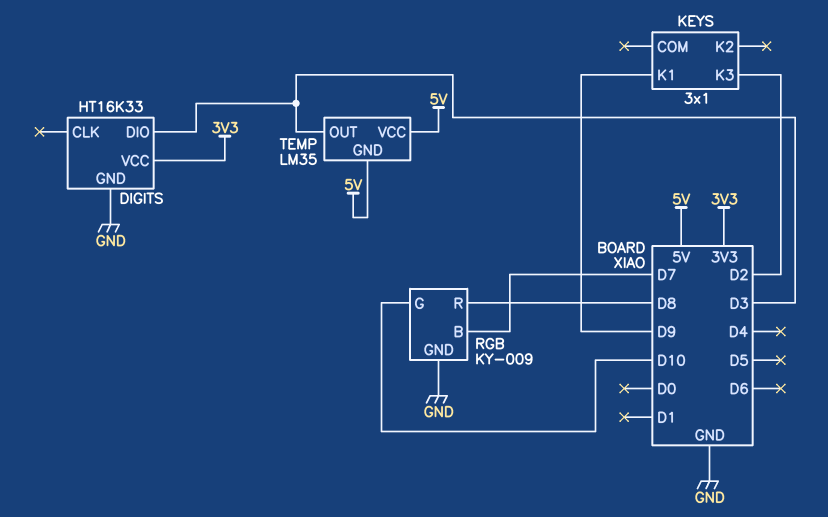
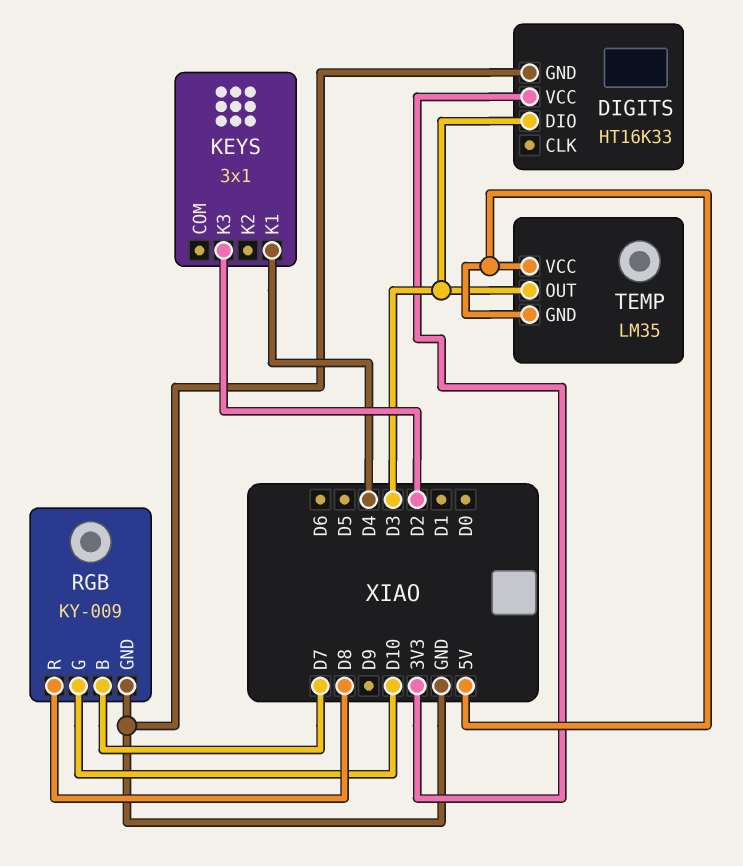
KEYS pin K1: D9 -> D4

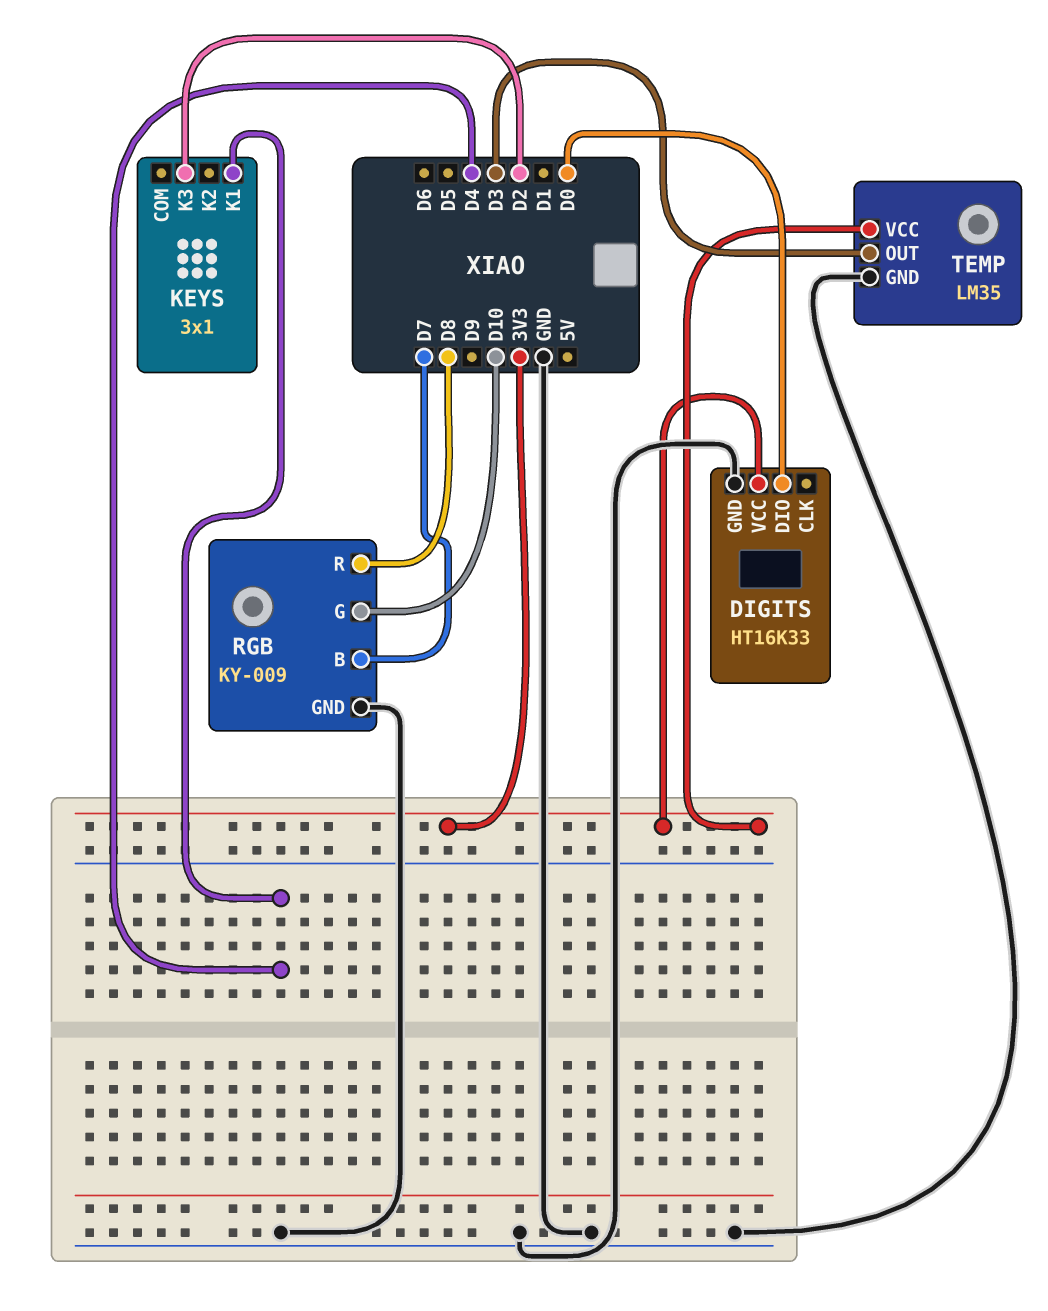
DIGITS pin DIO: D3 -> D0
TEMP pin GND: 5V -> GND
TEMP pin VCC: 5V -> 3V3

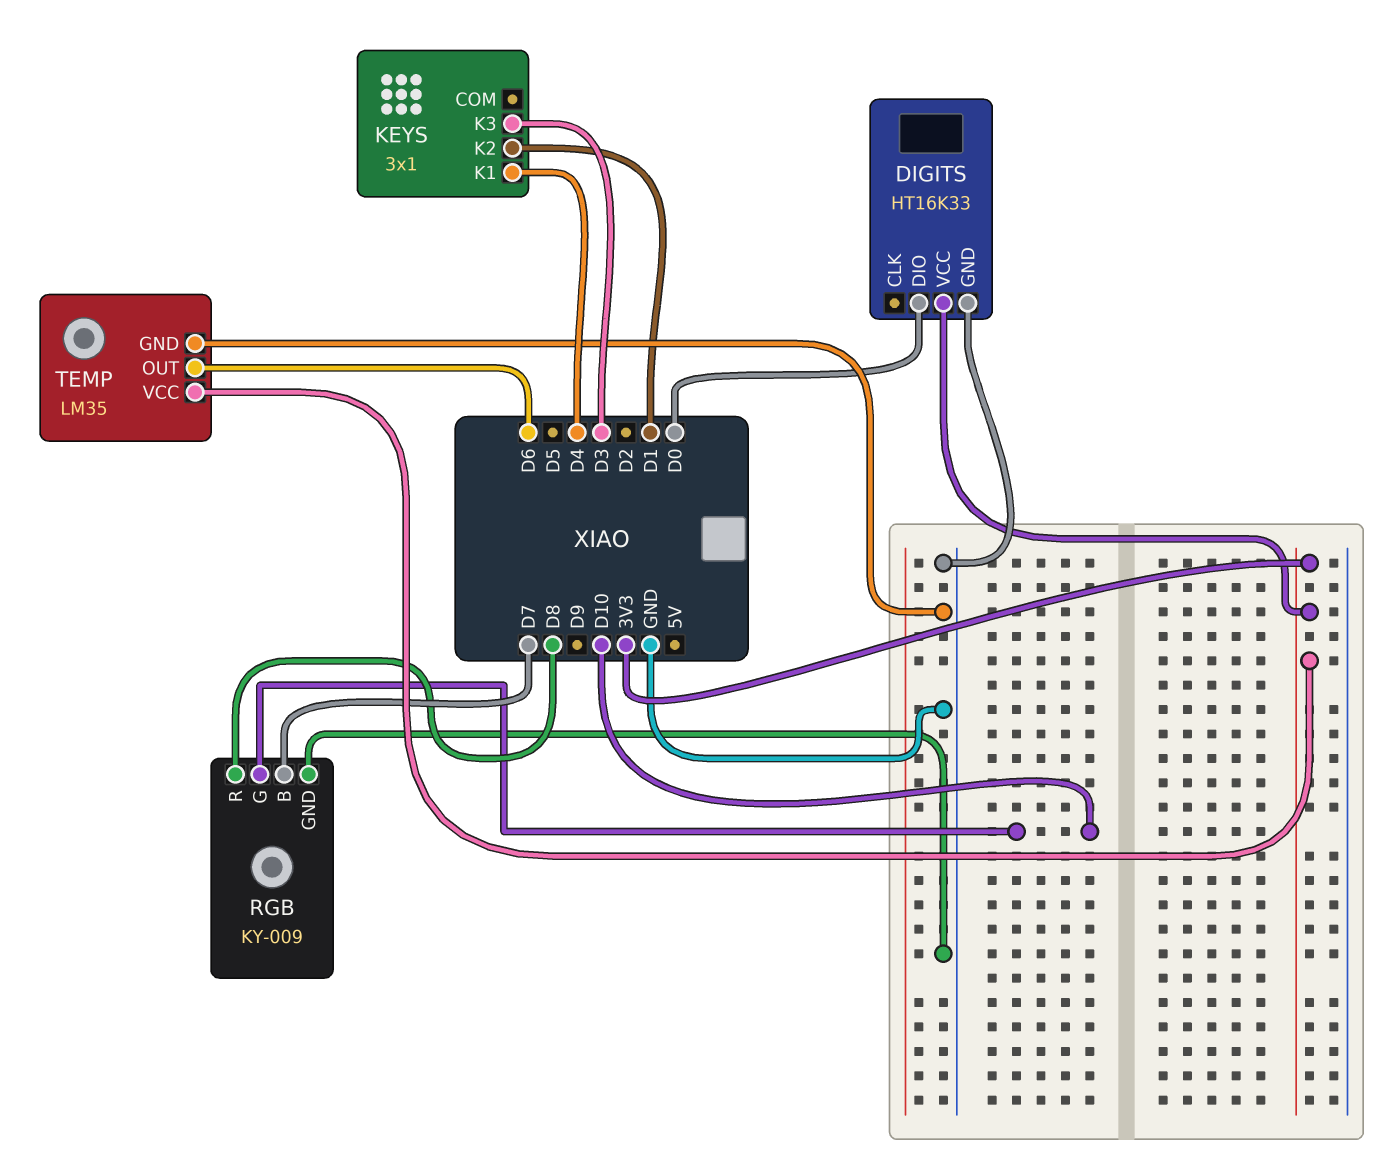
KEYS pin K2: none -> D1
KEYS pin K3: D2 -> D3
TEMP pin OUT: D3 -> D6

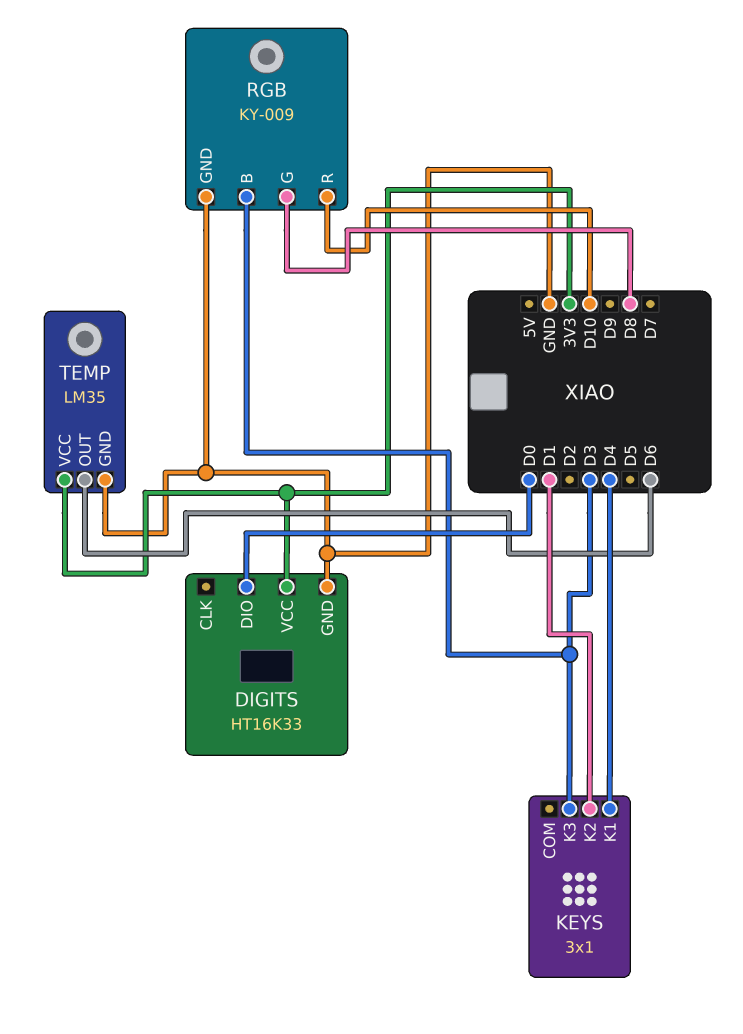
RGB pin B: D7 -> D3
RGB pin G: D10 -> D8
RGB pin R: D8 -> D10

